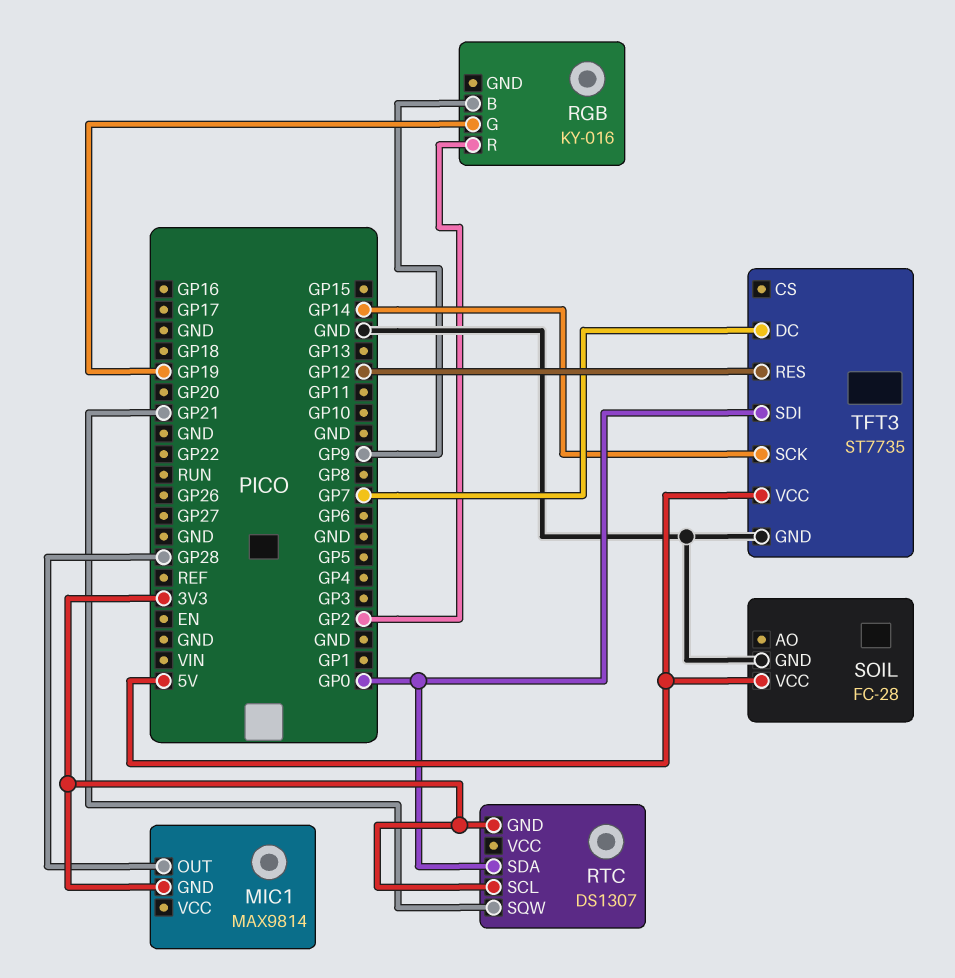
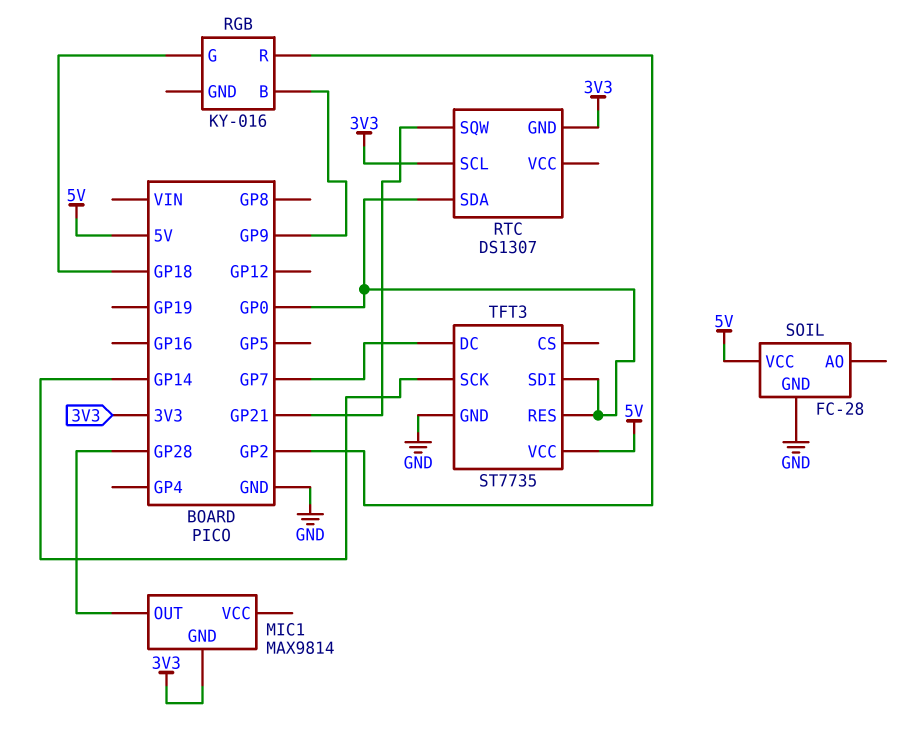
RGB pin G: GP19 -> GP18
TFT3 pin RES: GP12 -> GP0

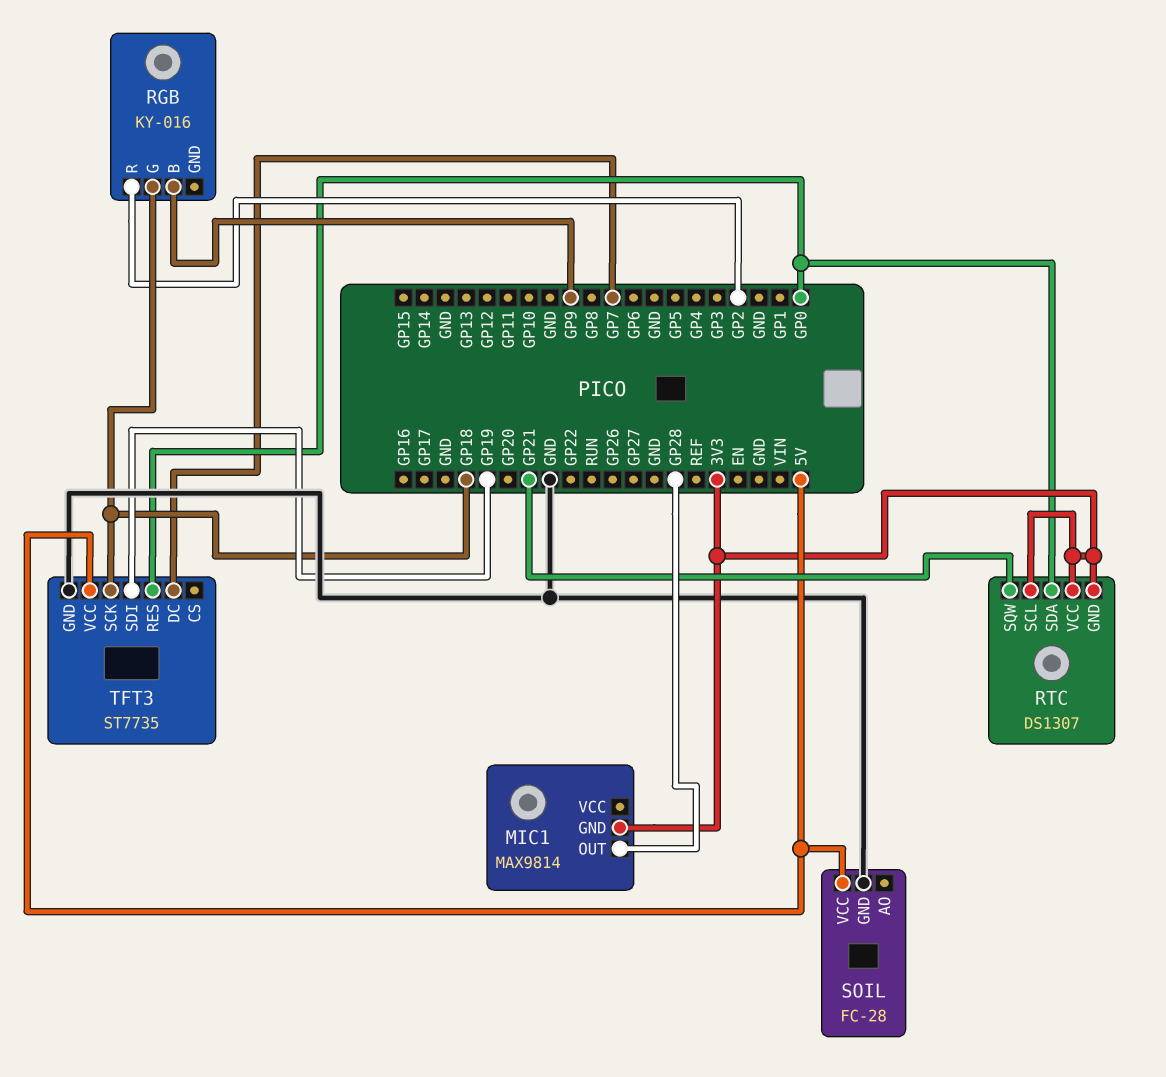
RTC pin VCC: none -> 3V3
TFT3 pin SCK: GP14 -> GP18
TFT3 pin SDI: GP0 -> GP19

